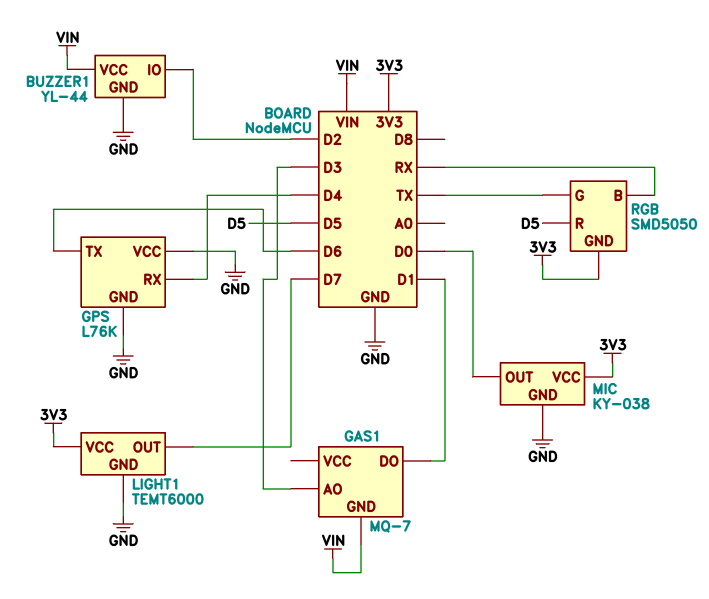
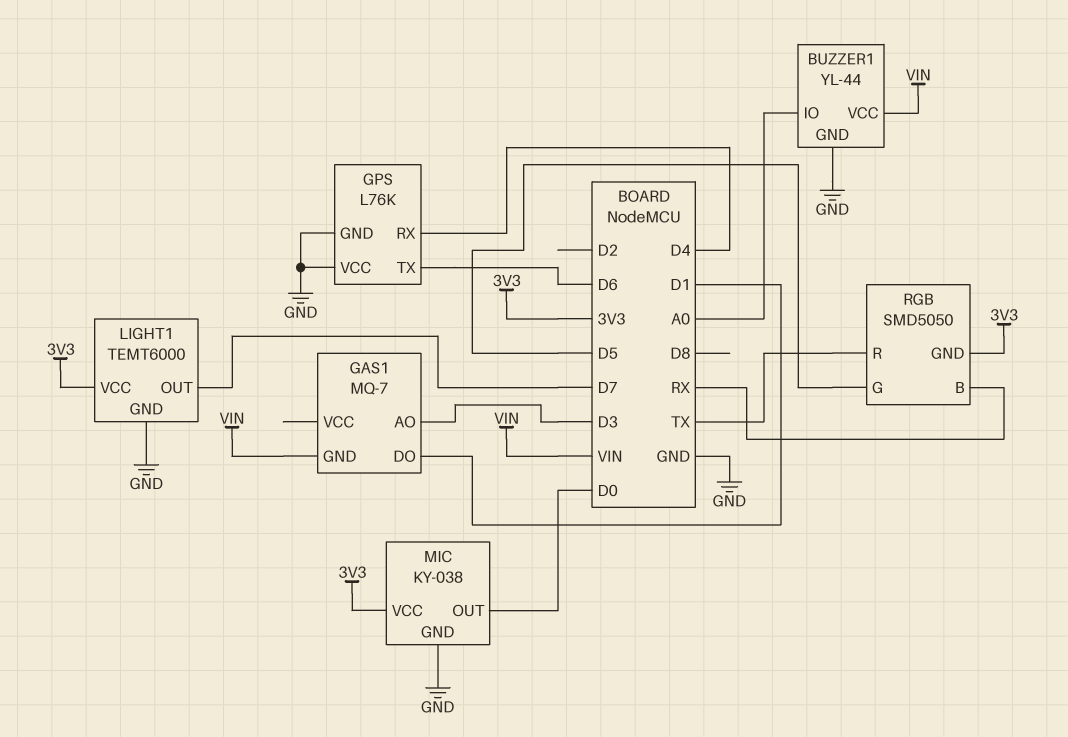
BUZZER1 pin IO: D2 -> A0
RGB pin G: TX -> D5
RGB pin R: D5 -> TX

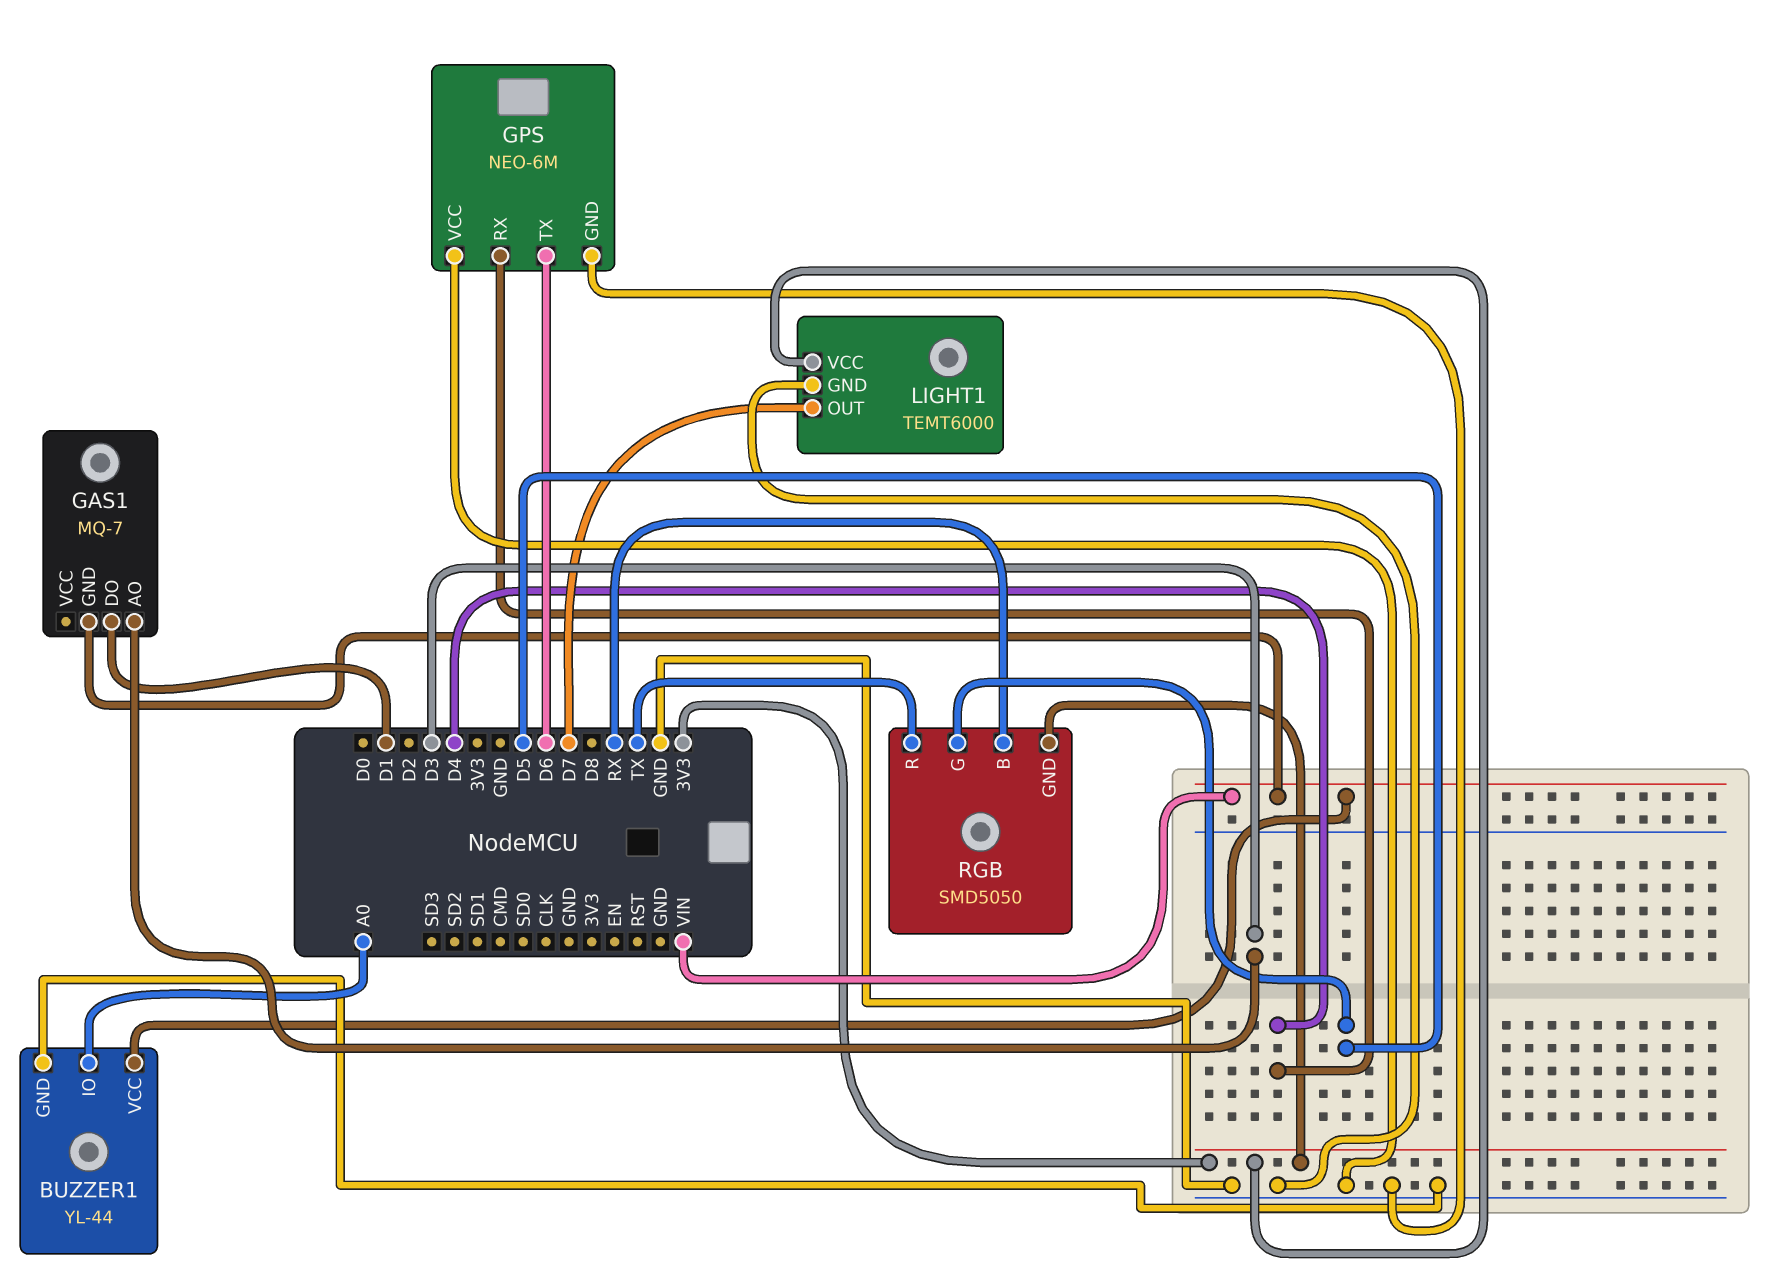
GPS: L76K -> NEO-6M
MIC: KY-038 -> none
MIC pin GND: GND -> none
MIC pin OUT: D0 -> none
MIC pin VCC: 3V3 -> none

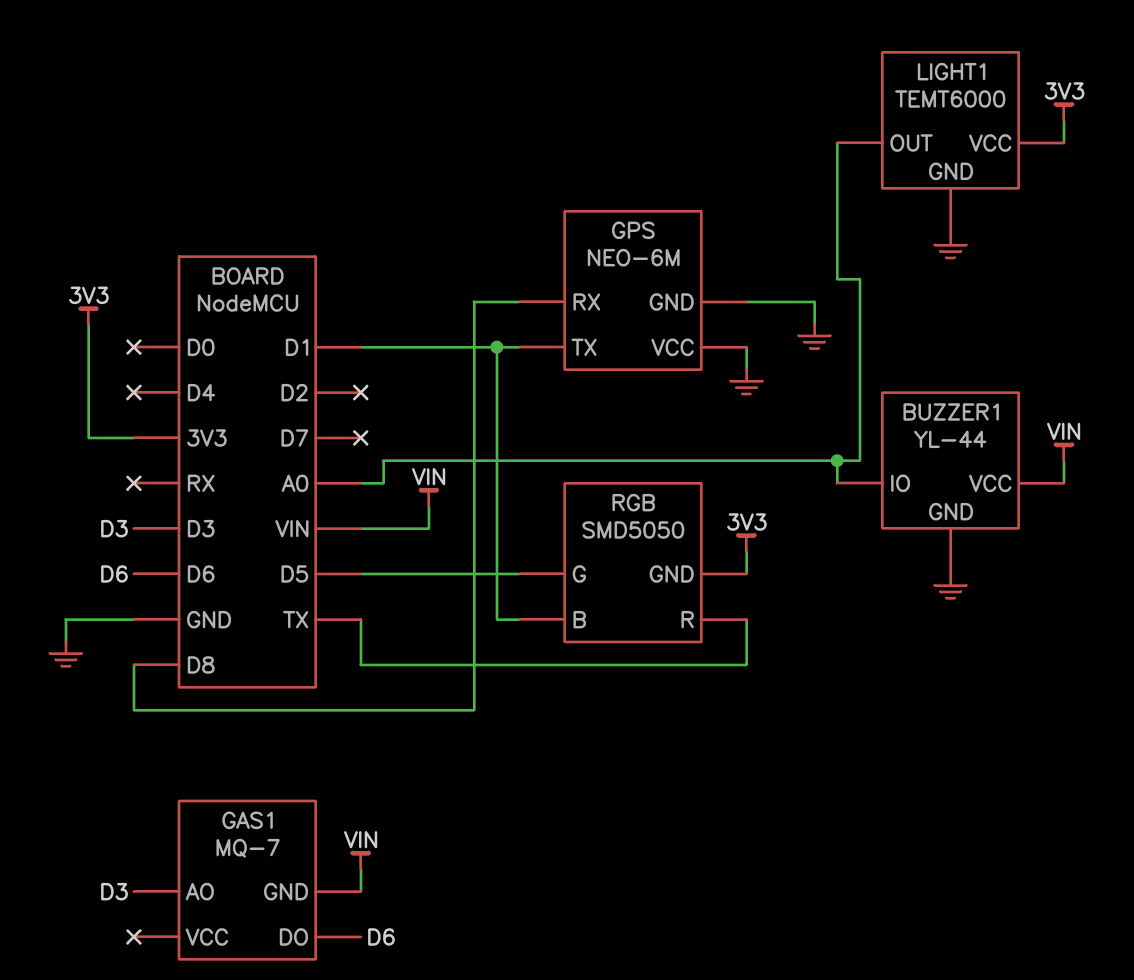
GAS1 pin DO: D1 -> D6
GPS pin RX: D4 -> D8
GPS pin TX: D6 -> D1
LIGHT1 pin OUT: D7 -> A0
RGB pin B: RX -> D1

